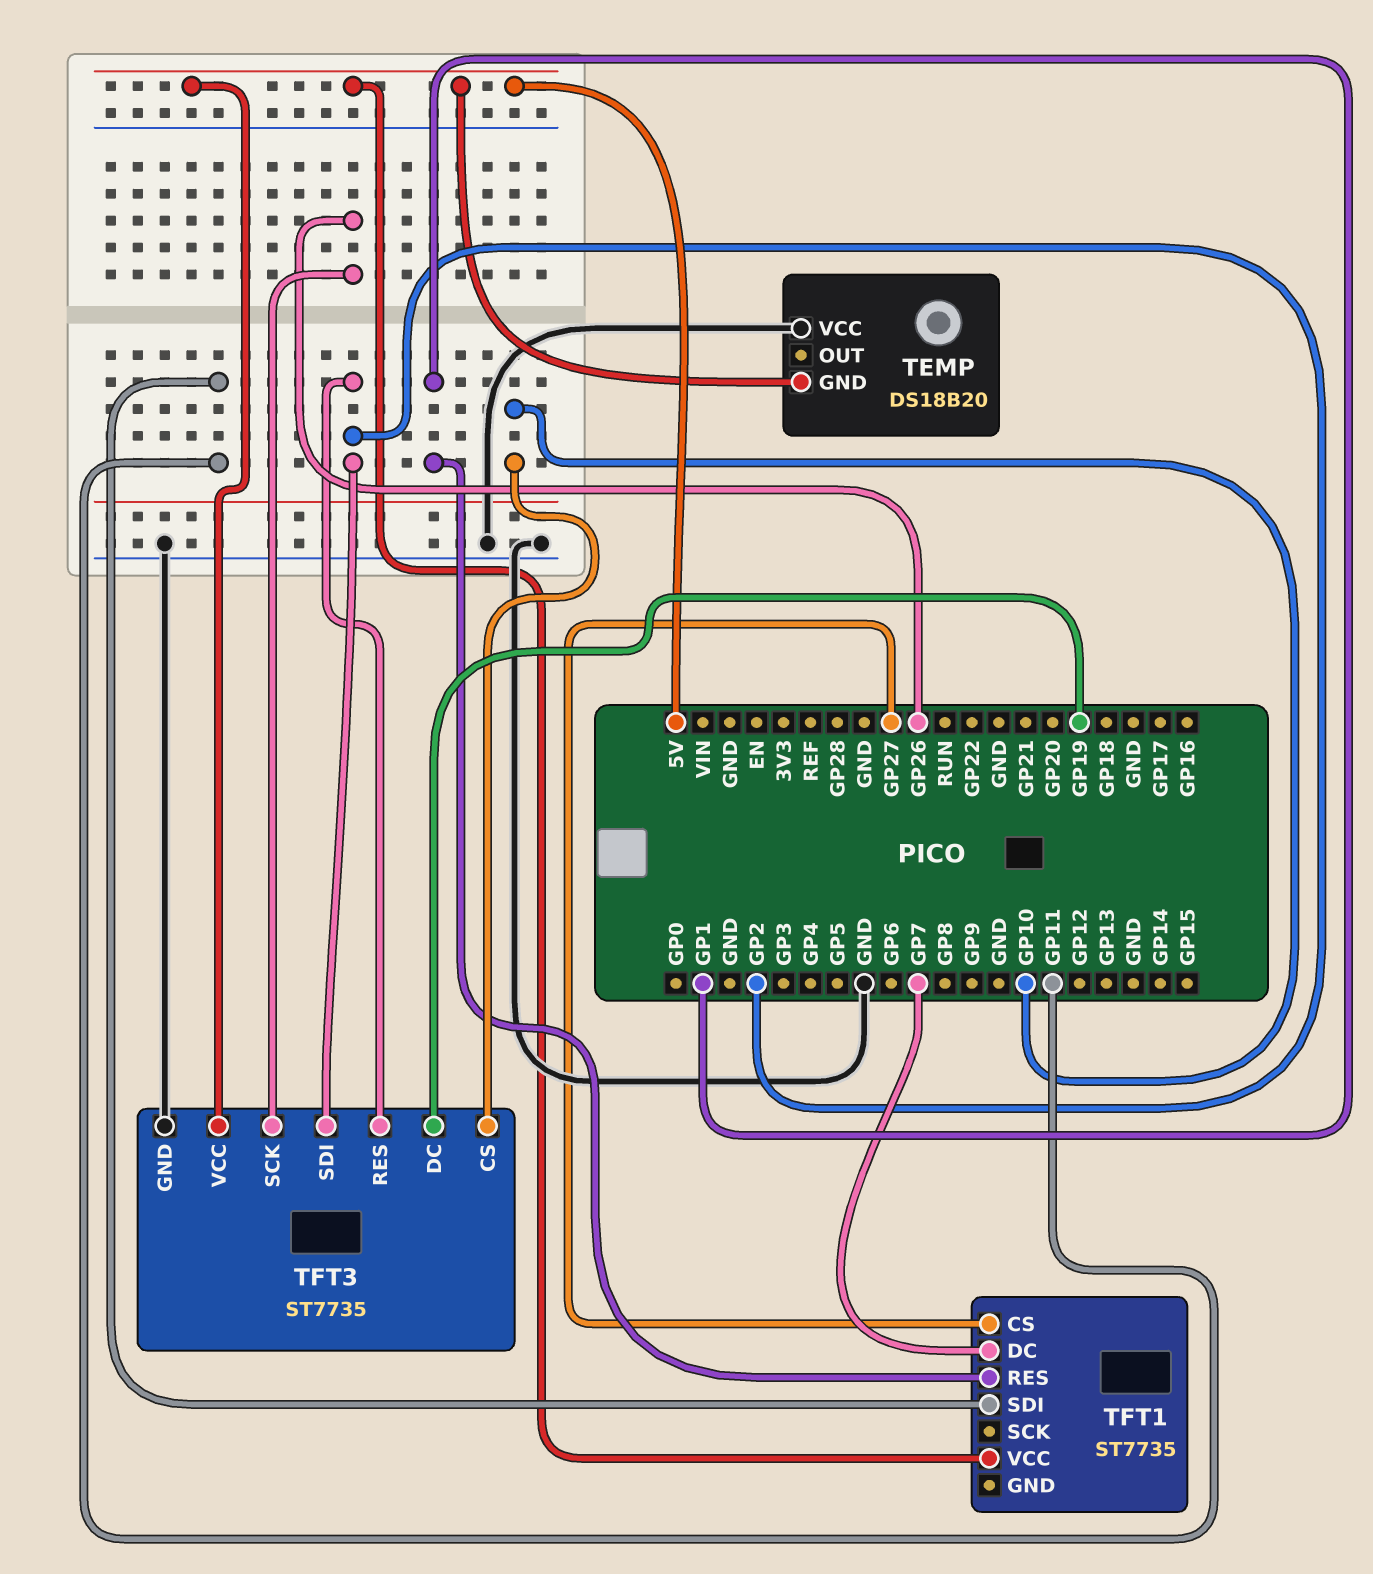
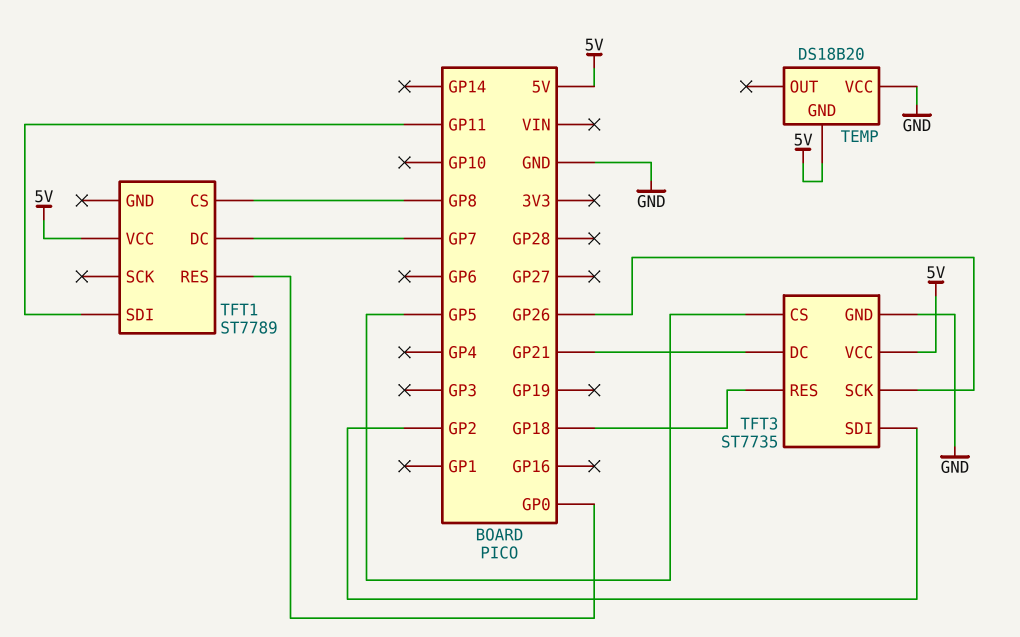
TFT1: ST7735 -> ST7789
TFT1 pin CS: GP27 -> GP8
TFT1 pin RES: GP1 -> GP0
TFT3 pin CS: GP10 -> GP5
TFT3 pin DC: GP19 -> GP21
TFT3 pin RES: GP2 -> GP18

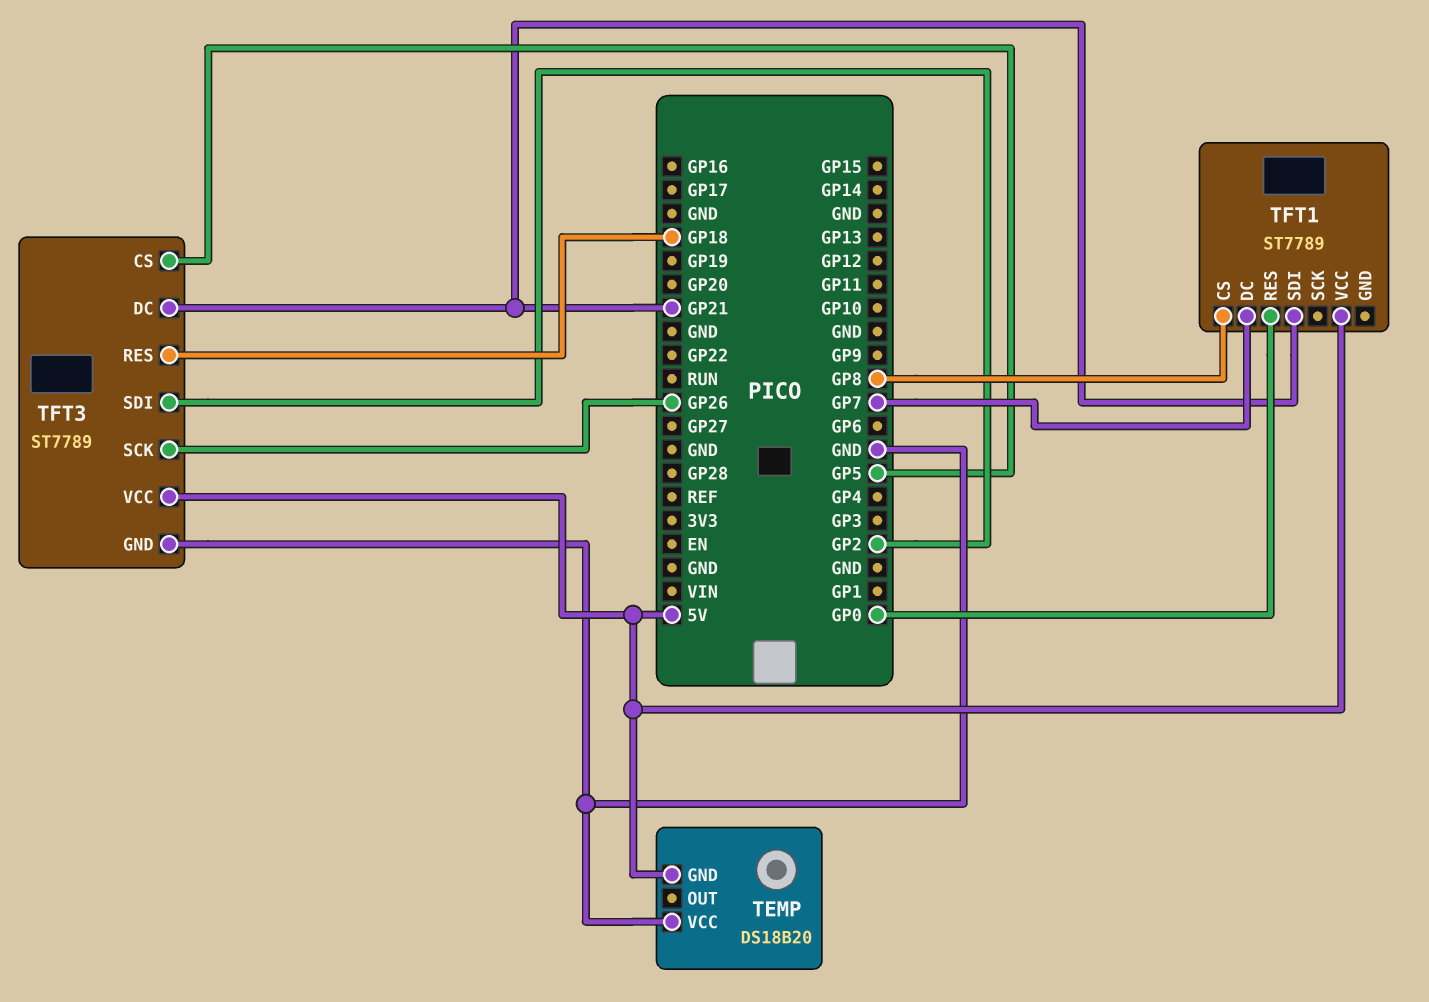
TFT1 pin SDI: GP11 -> GP21
TFT3: ST7735 -> ST7789

